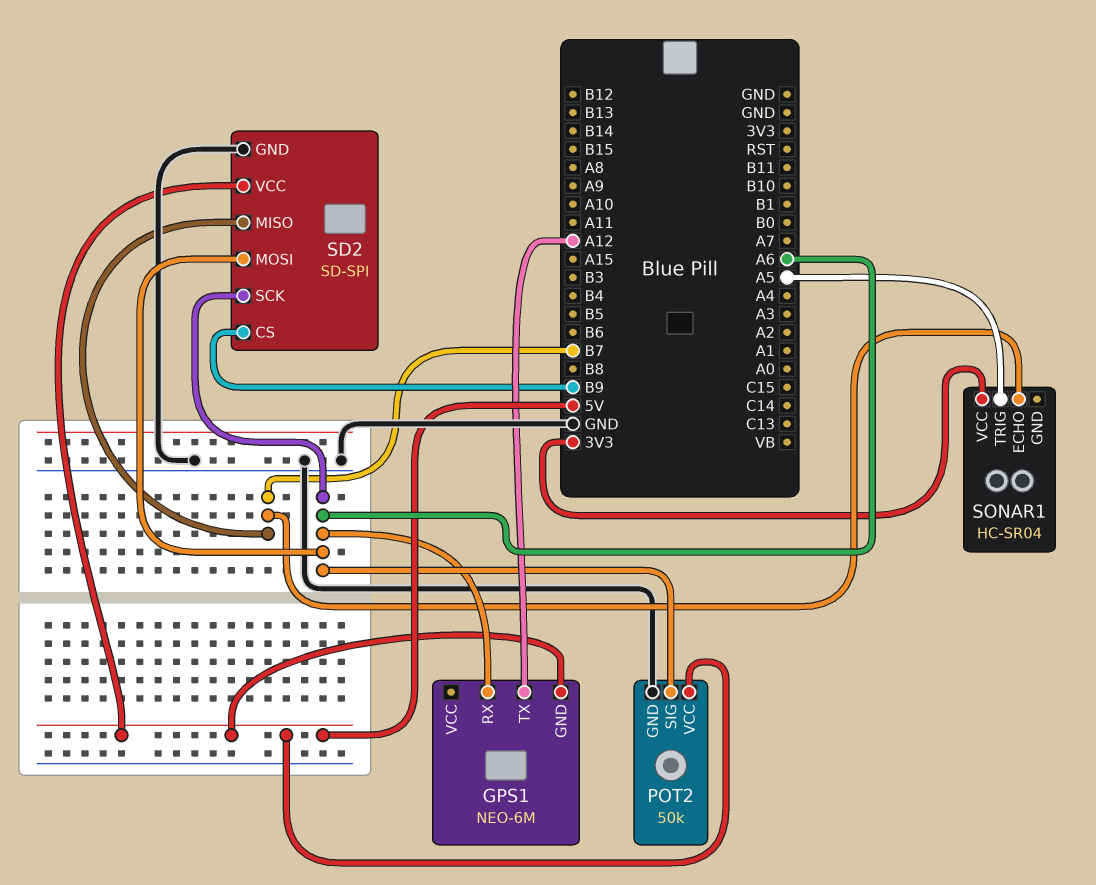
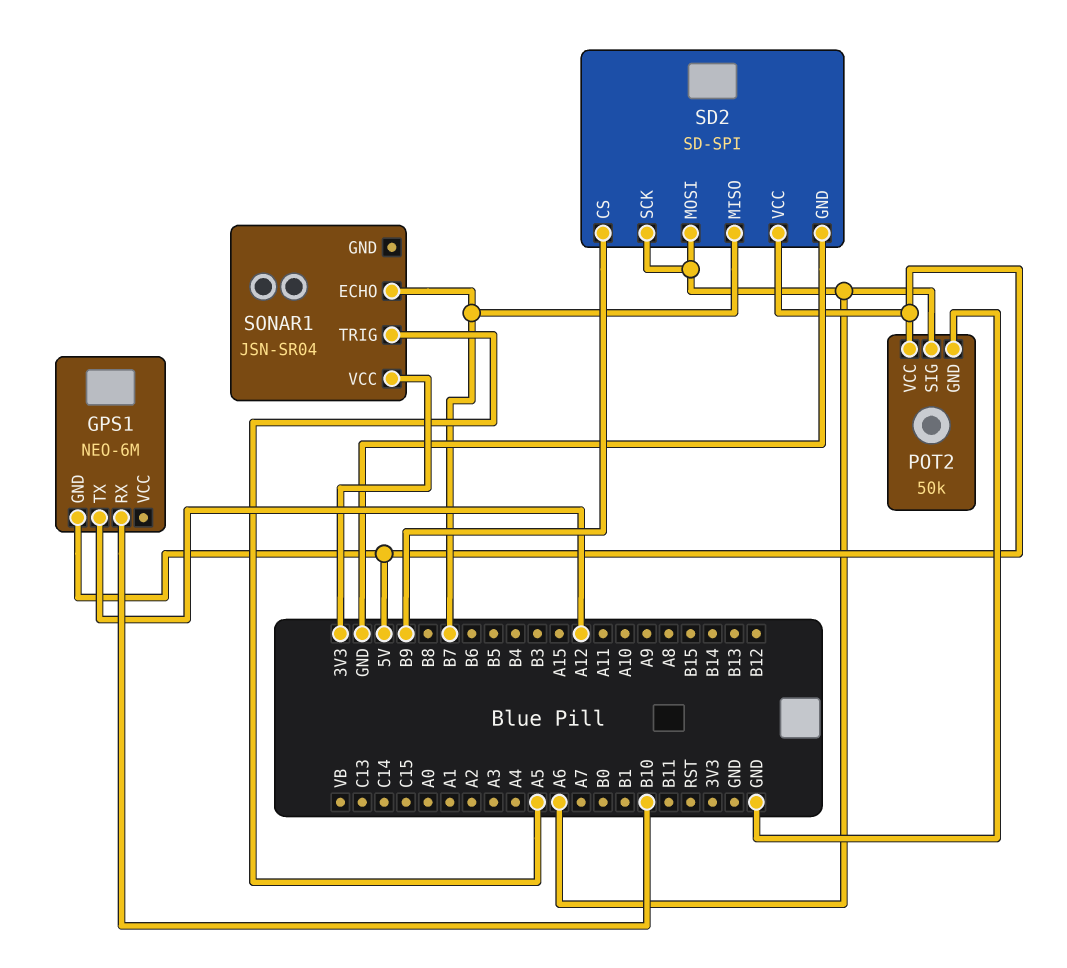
GPS1 pin RX: A6 -> B10
SONAR1: HC-SR04 -> JSN-SR04

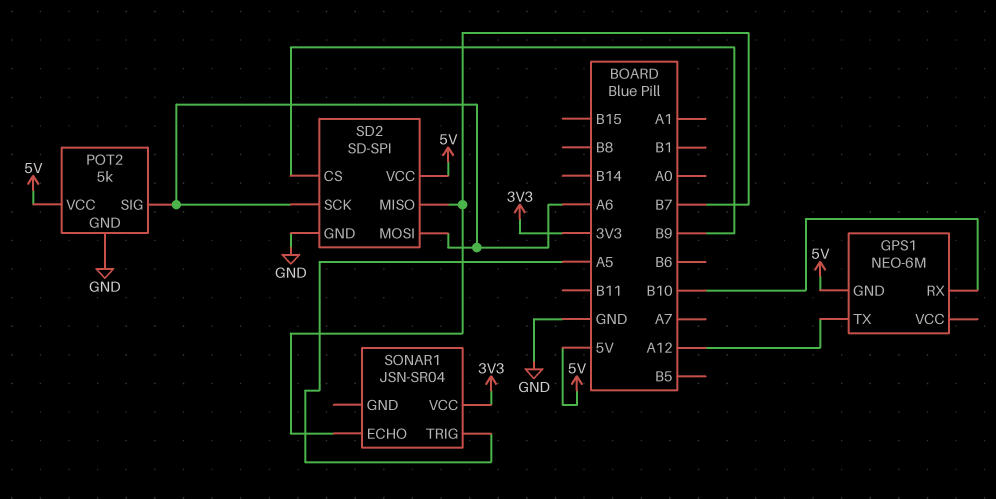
POT2: 50k -> 5k

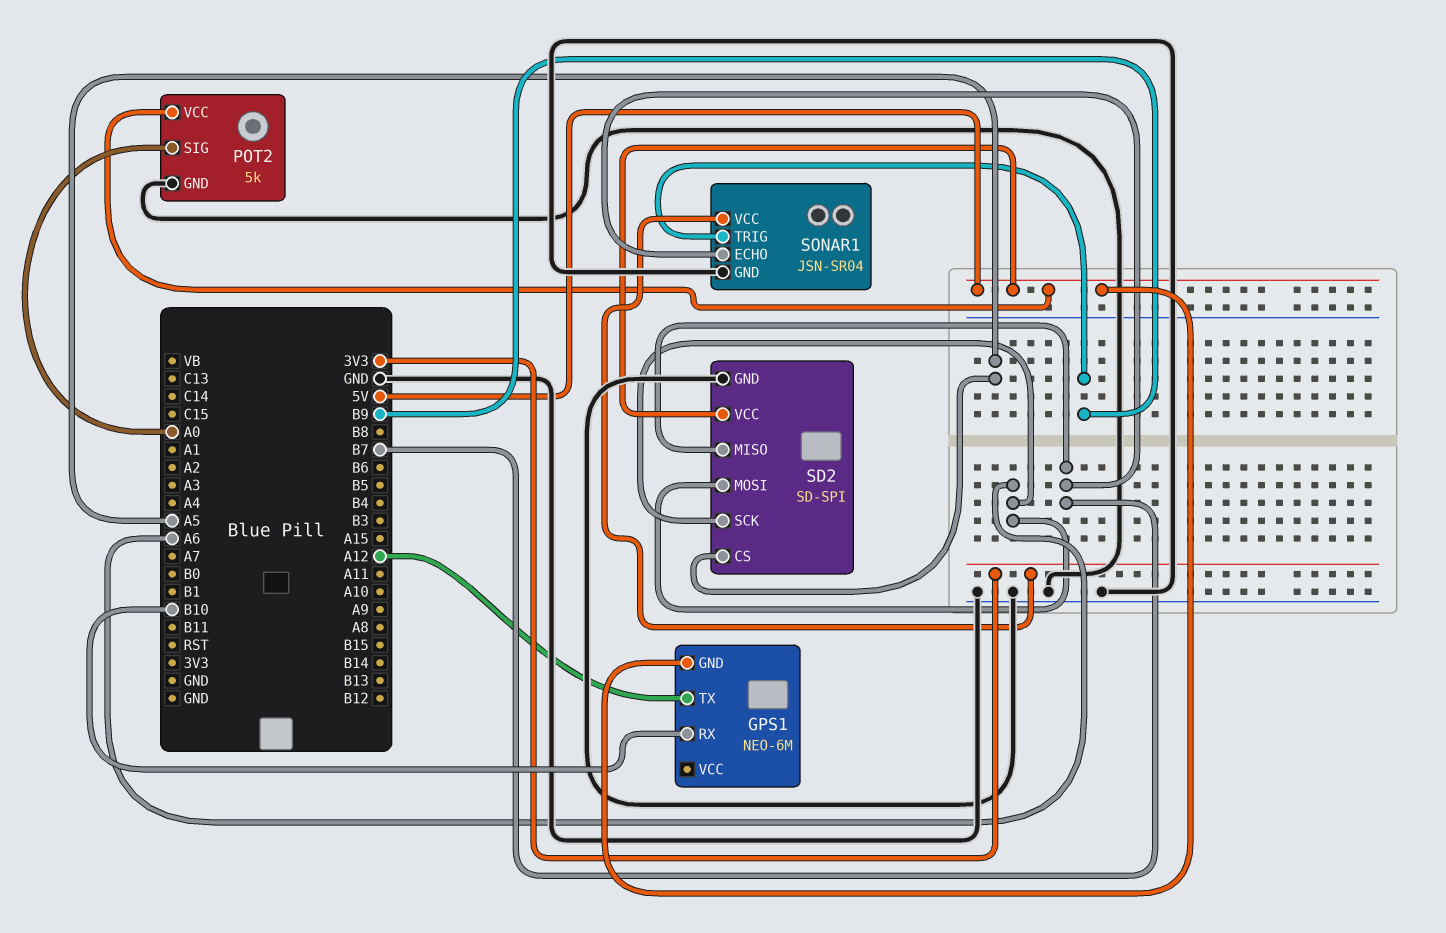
POT2 pin SIG: A6 -> A0
SD2 pin CS: B9 -> A5
SONAR1 pin GND: none -> GND
SONAR1 pin TRIG: A5 -> B9

